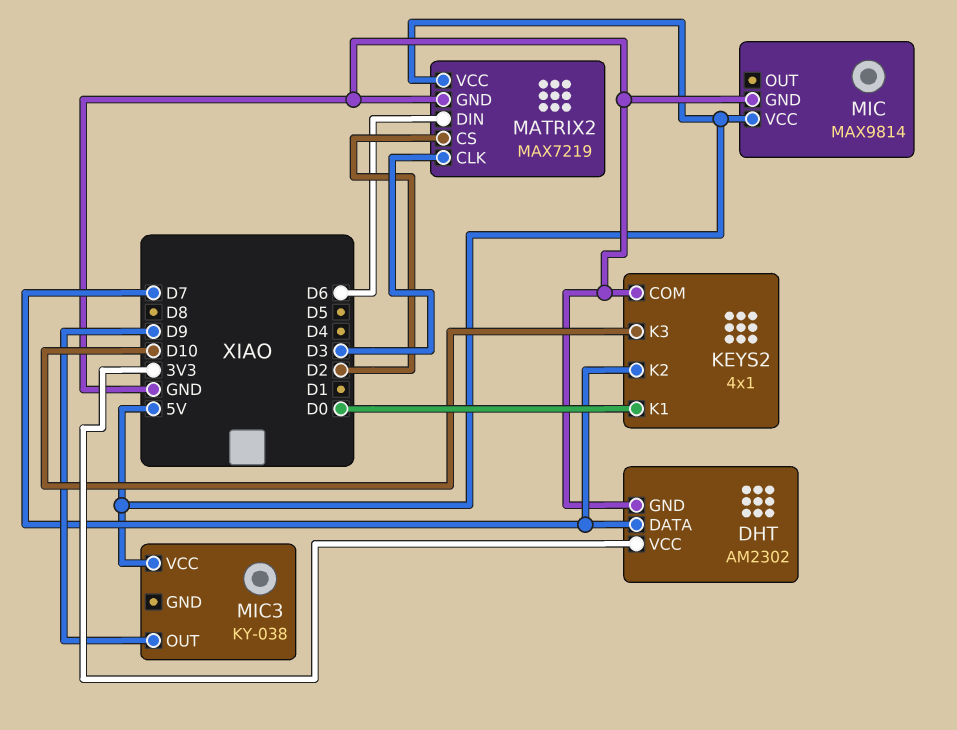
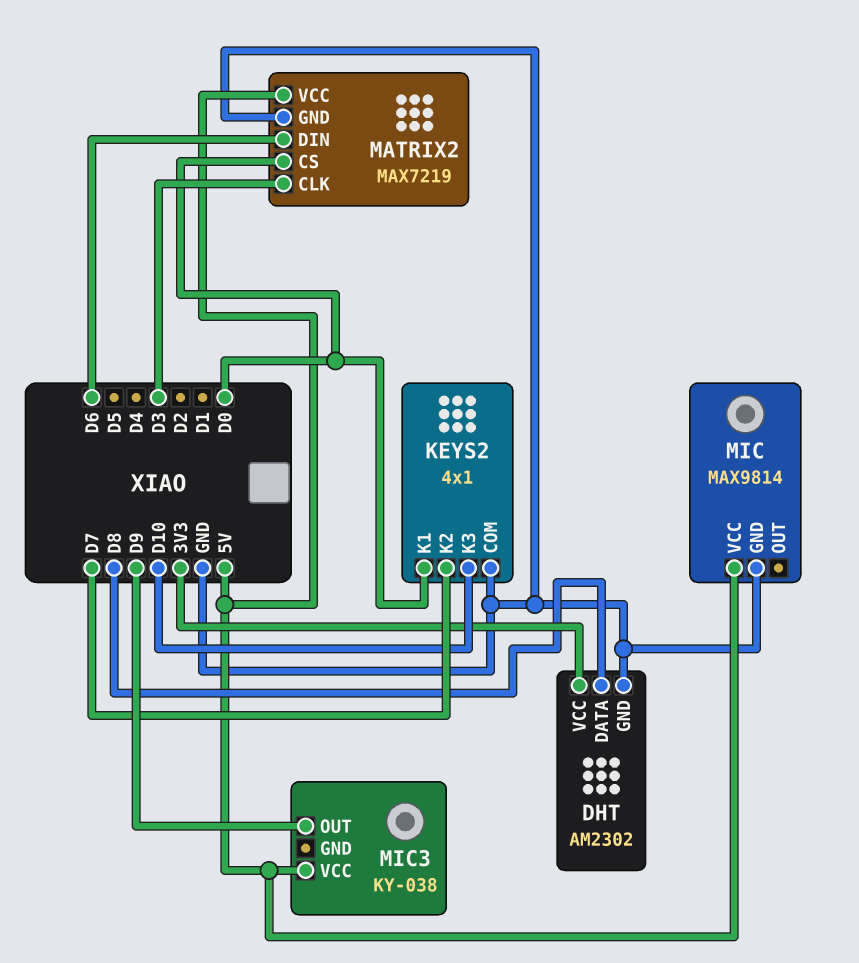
DHT pin DATA: D7 -> D8
MATRIX2 pin CS: D2 -> D0

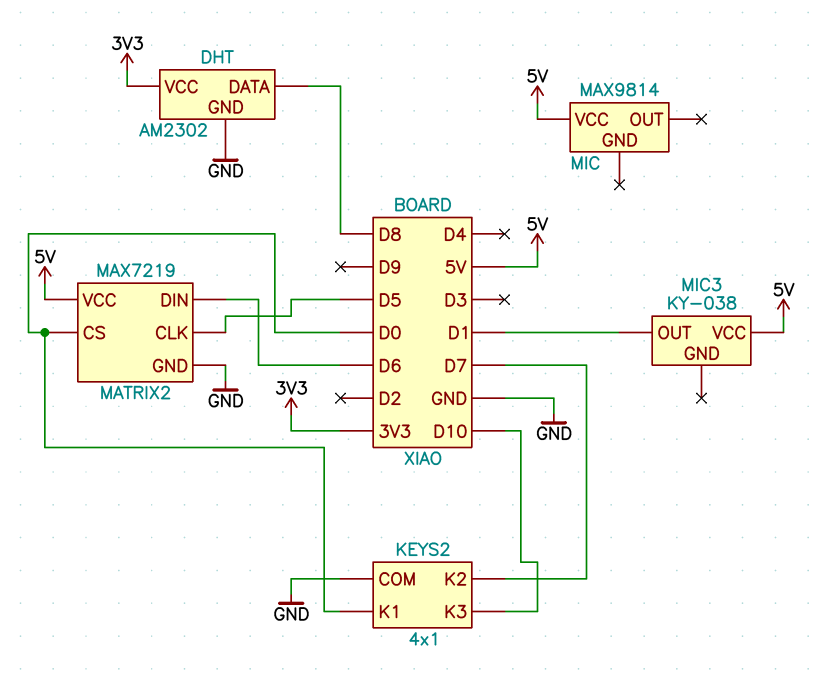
MATRIX2 pin CLK: D3 -> D5
MIC pin GND: GND -> none
MIC3 pin OUT: D9 -> D1

